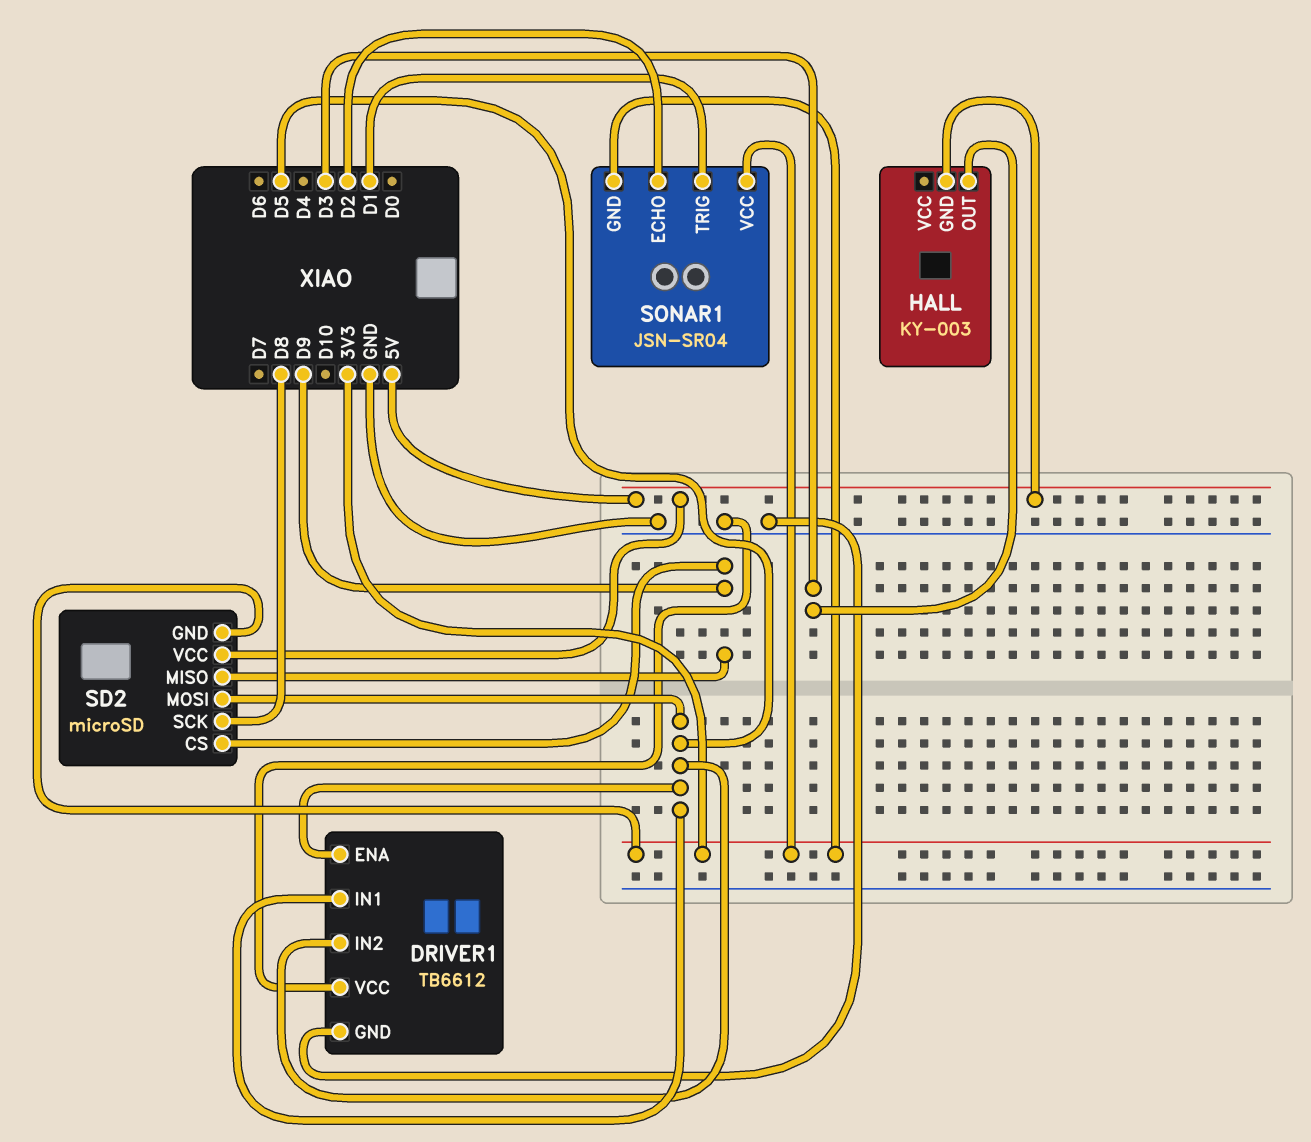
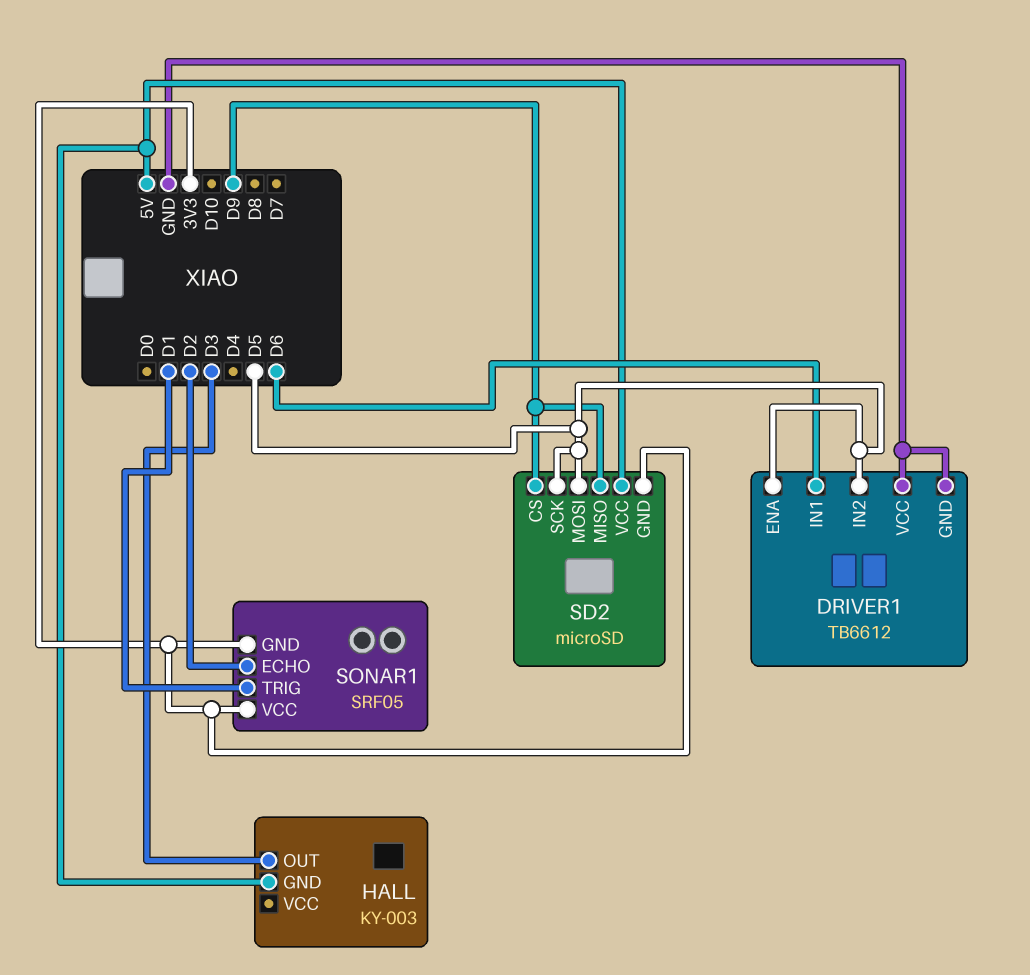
DRIVER1 pin IN1: D5 -> D6
SD2 pin SCK: D8 -> D5
SONAR1: JSN-SR04 -> SRF05

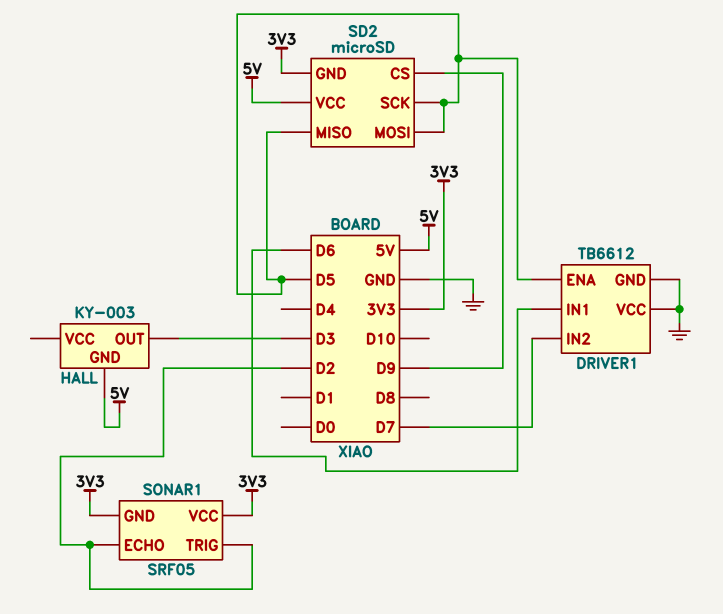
DRIVER1 pin IN2: D5 -> D7
SD2 pin MISO: D9 -> D5
SONAR1 pin TRIG: D1 -> D2

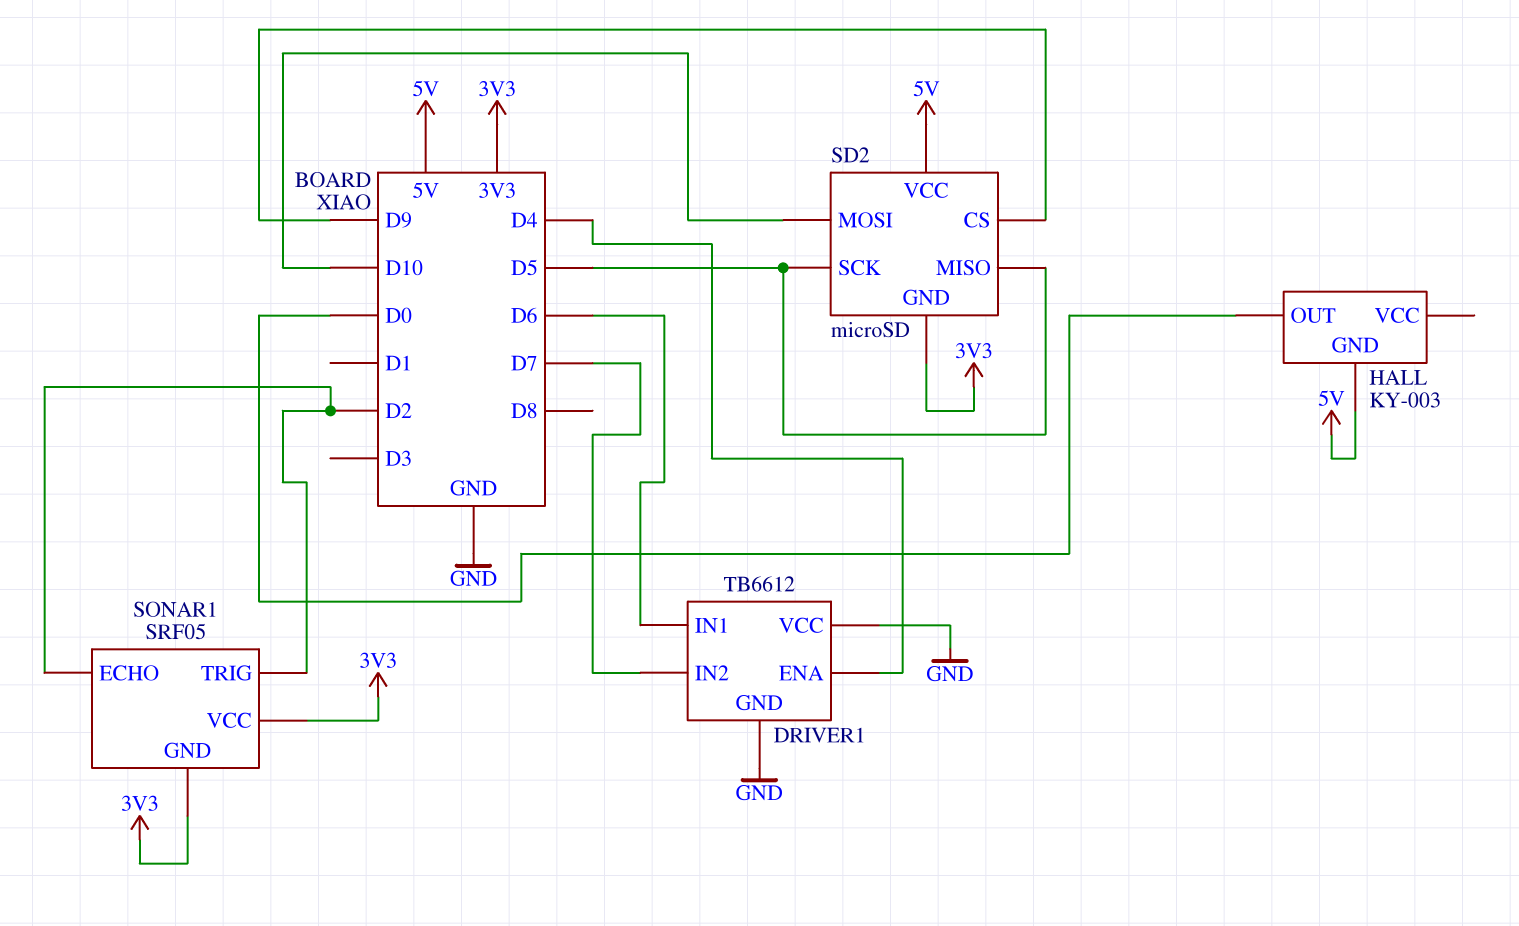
DRIVER1 pin ENA: D5 -> D4
HALL pin OUT: D3 -> D0
SD2 pin MOSI: D5 -> D10

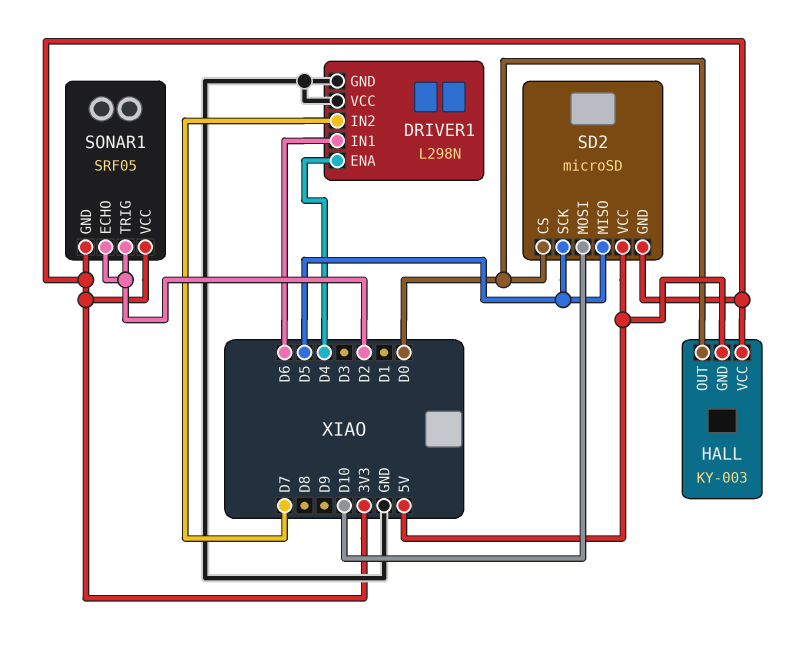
DRIVER1: TB6612 -> L298N
HALL pin VCC: none -> 3V3
SD2 pin CS: D9 -> D0

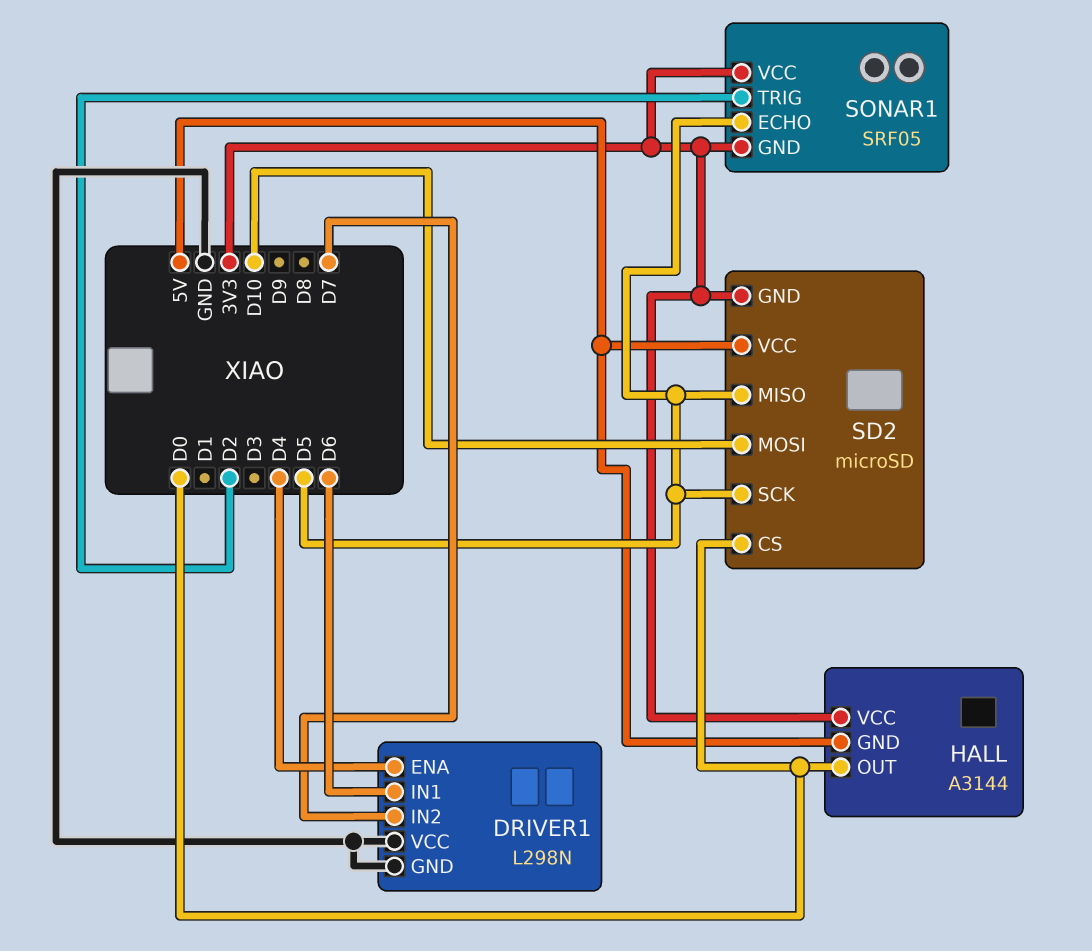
HALL: KY-003 -> A3144
SONAR1 pin ECHO: D2 -> D5

